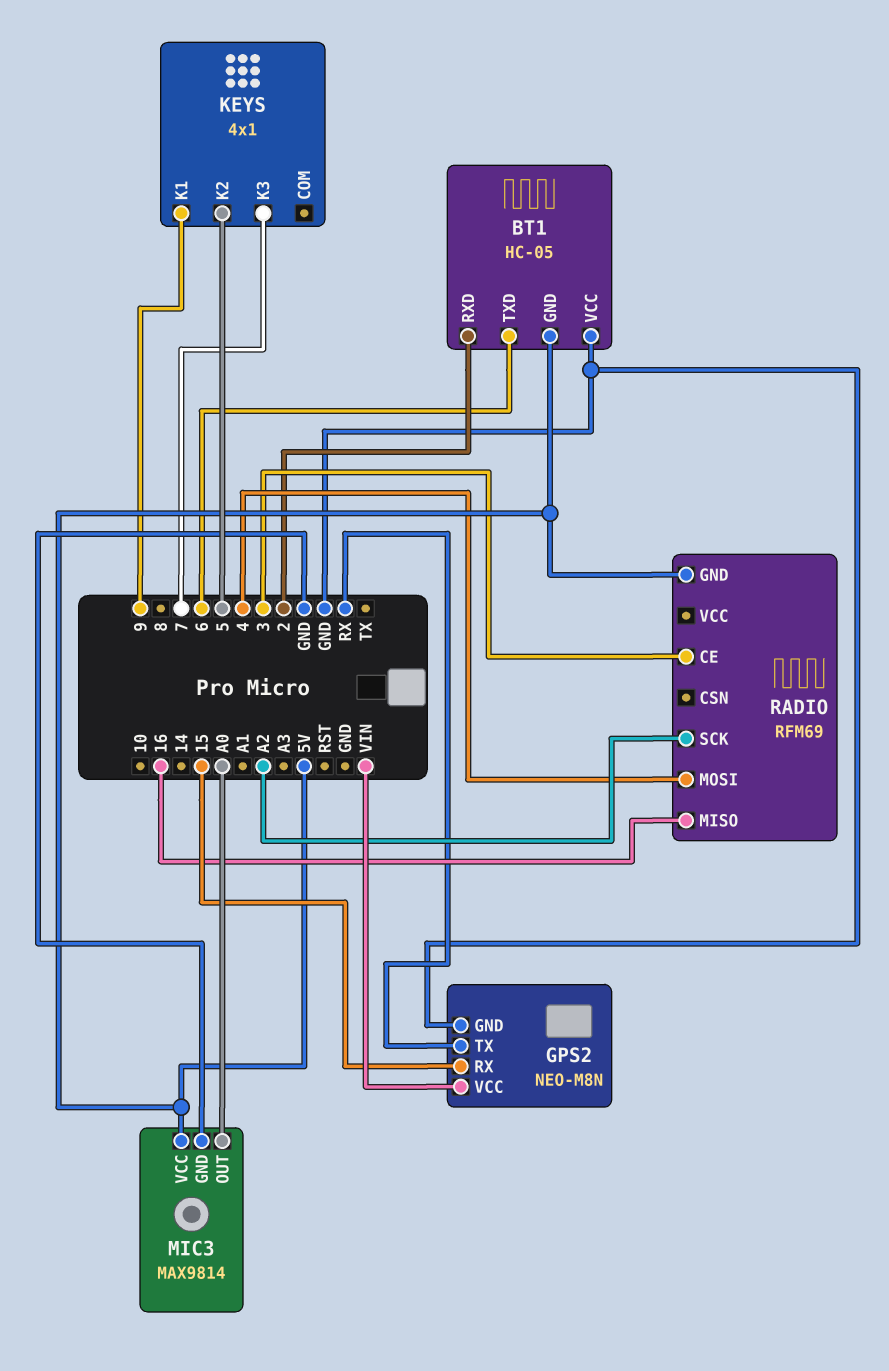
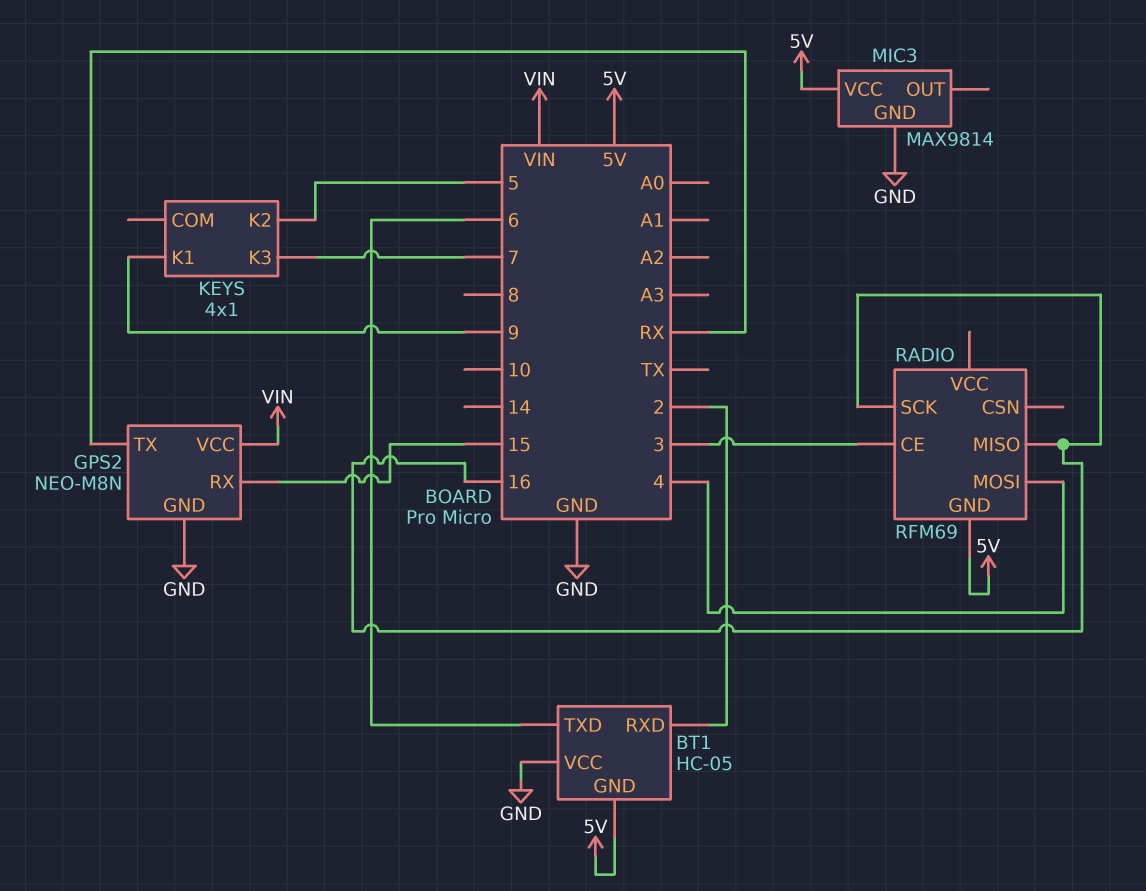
MIC3 pin OUT: A0 -> none
RADIO pin SCK: A2 -> 16

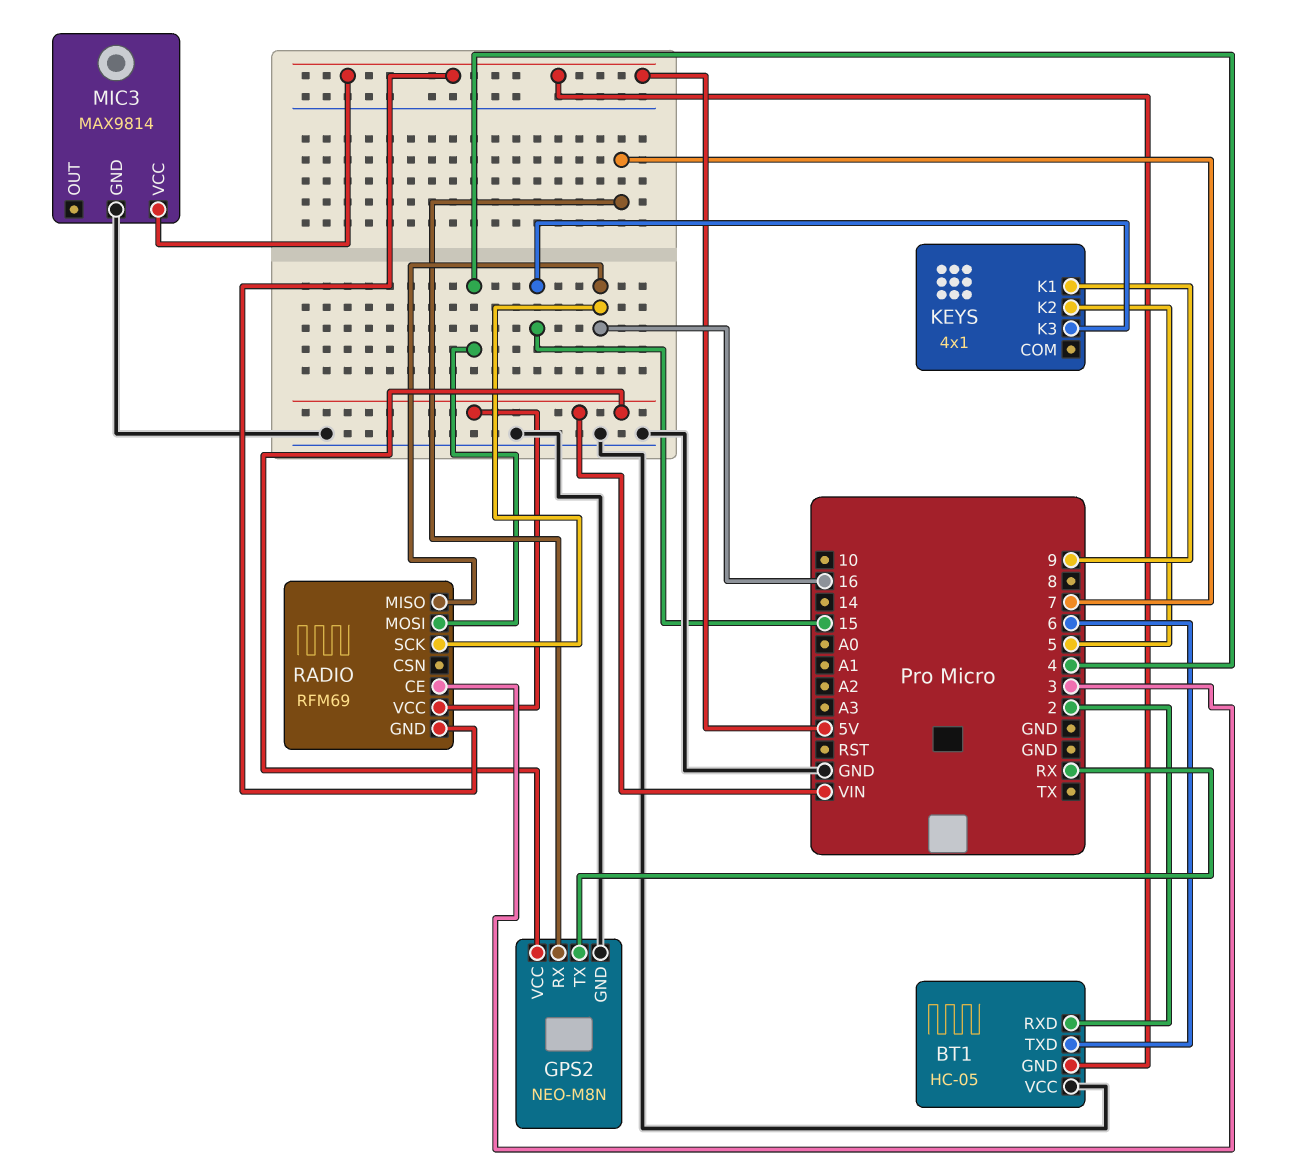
GPS2 pin RX: 15 -> 7
KEYS pin K3: 7 -> 15
RADIO pin VCC: none -> VIN

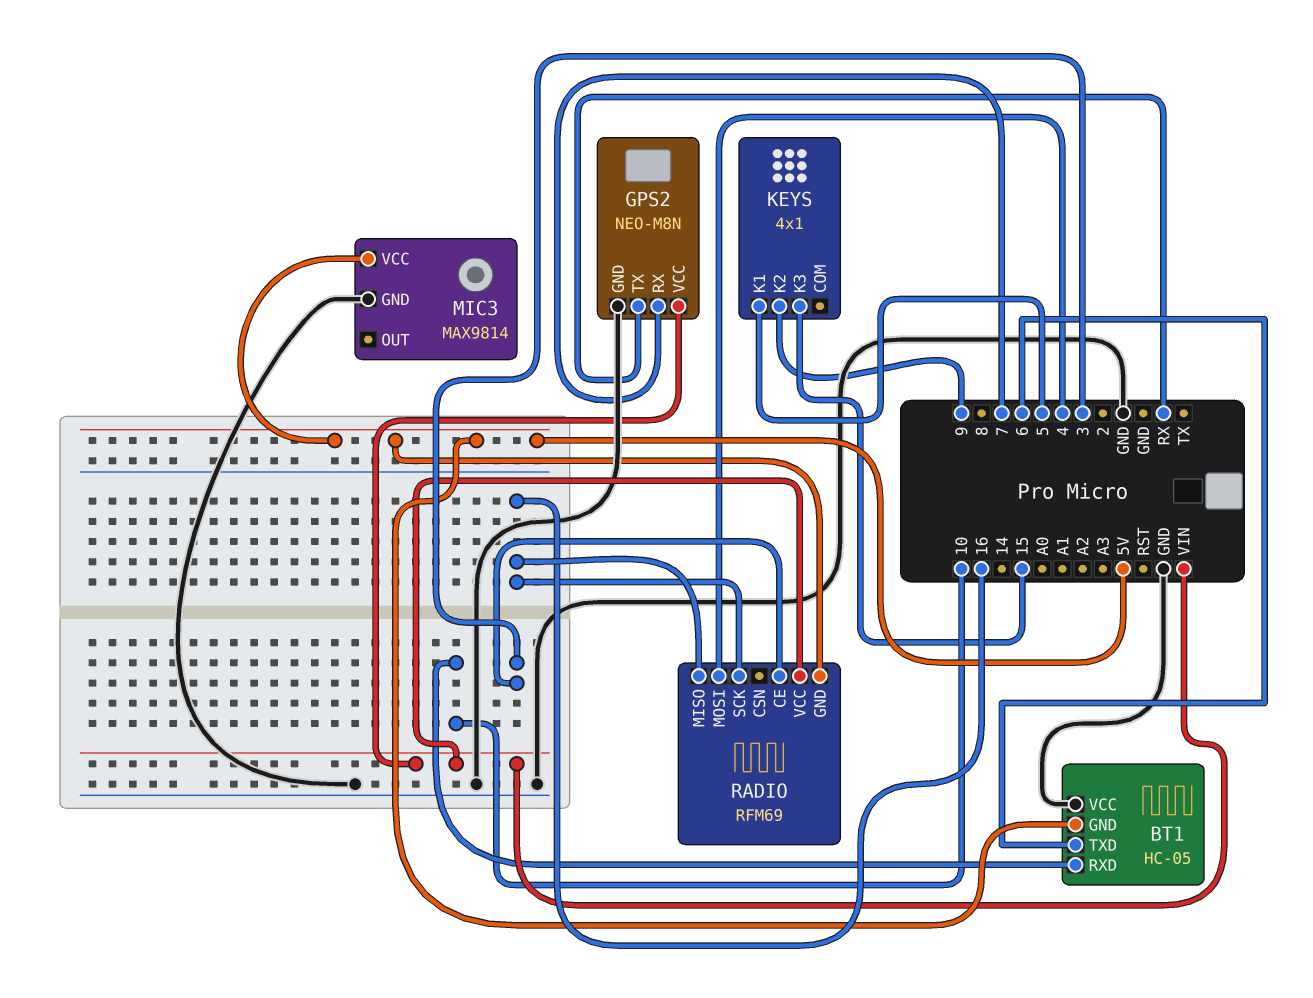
BT1 pin RXD: 2 -> 10
KEYS pin K1: 9 -> 5
KEYS pin K2: 5 -> 9

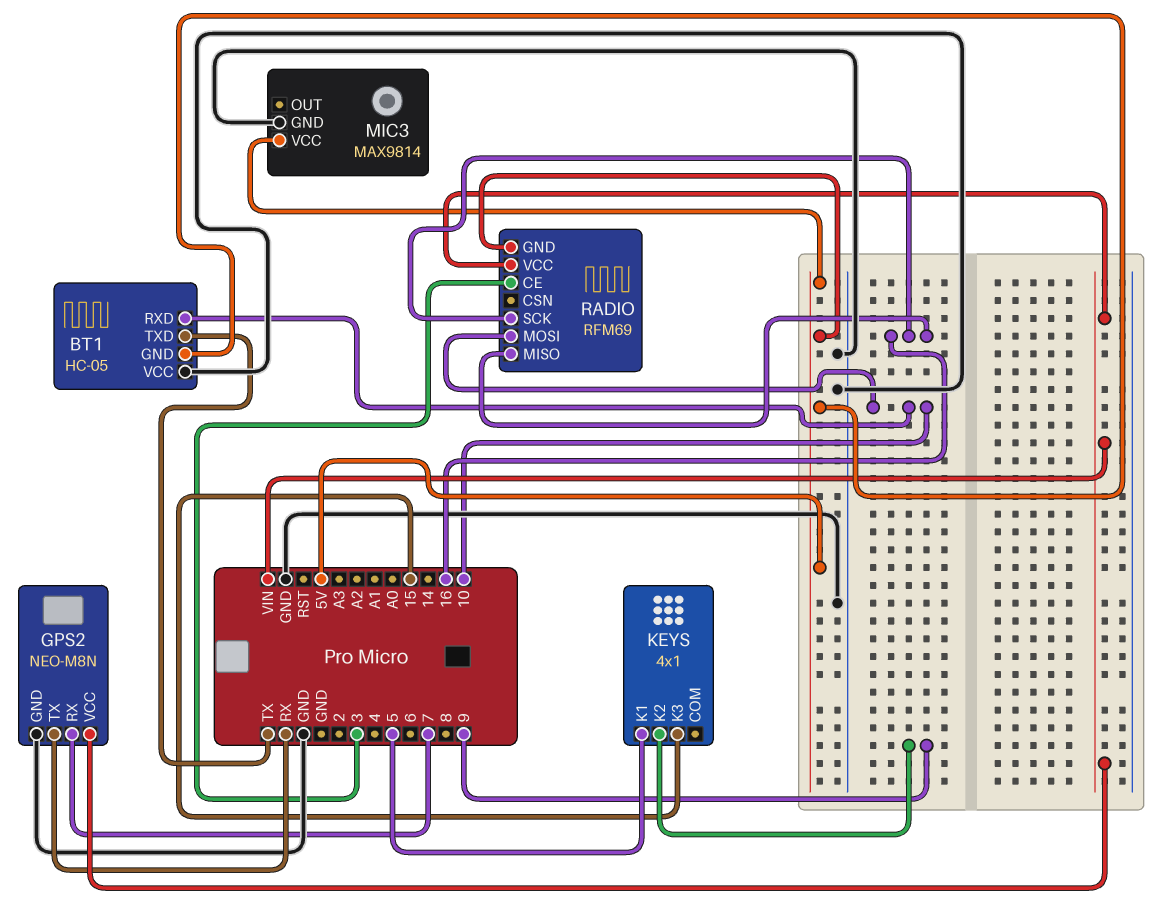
BT1 pin TXD: 6 -> TX
RADIO pin MOSI: 4 -> 10

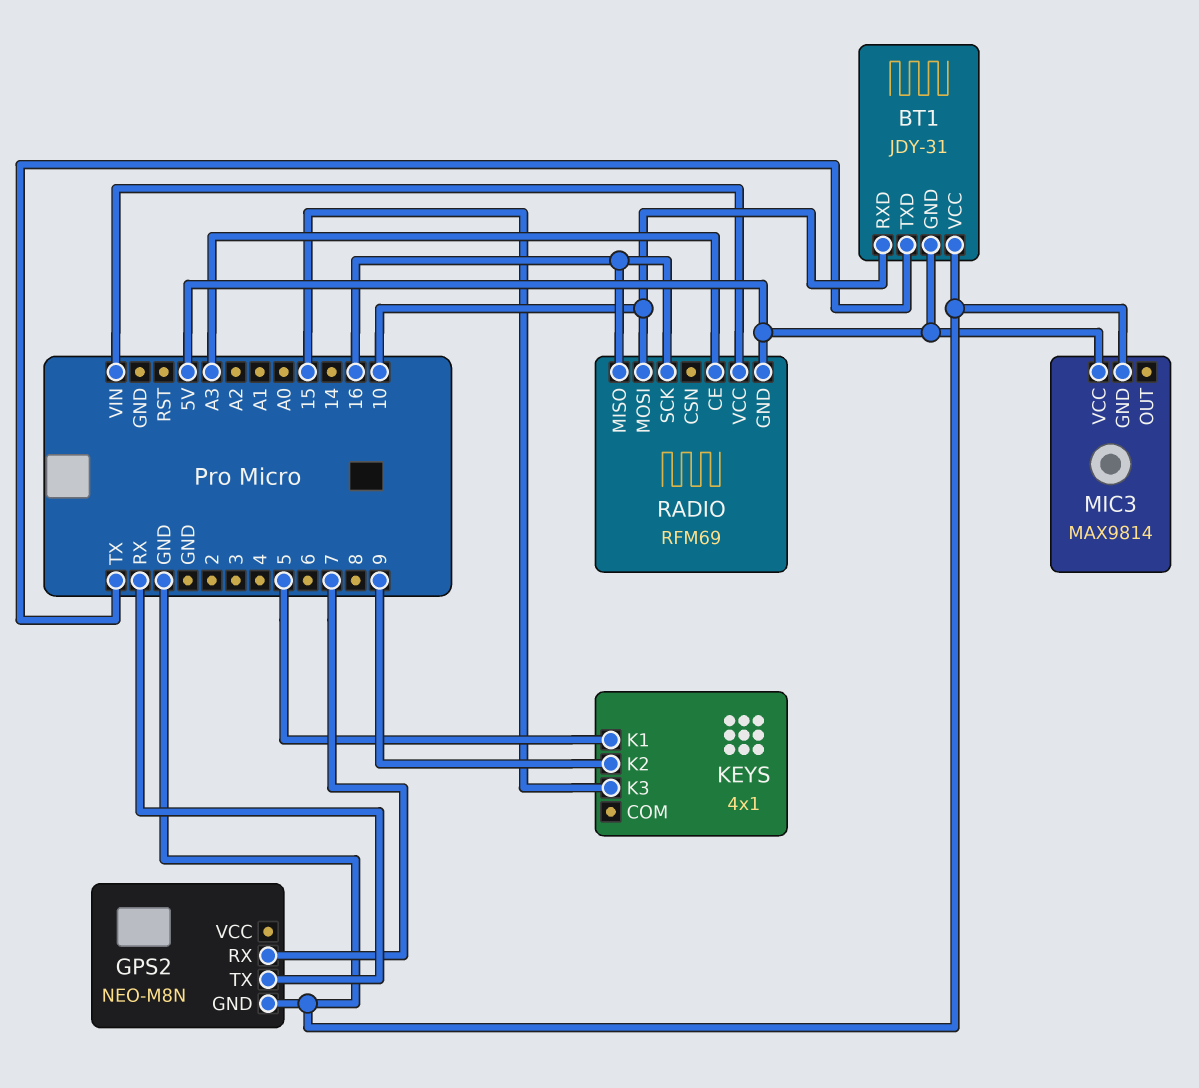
BT1: HC-05 -> JDY-31
GPS2 pin VCC: VIN -> none
RADIO pin CE: 3 -> A3

